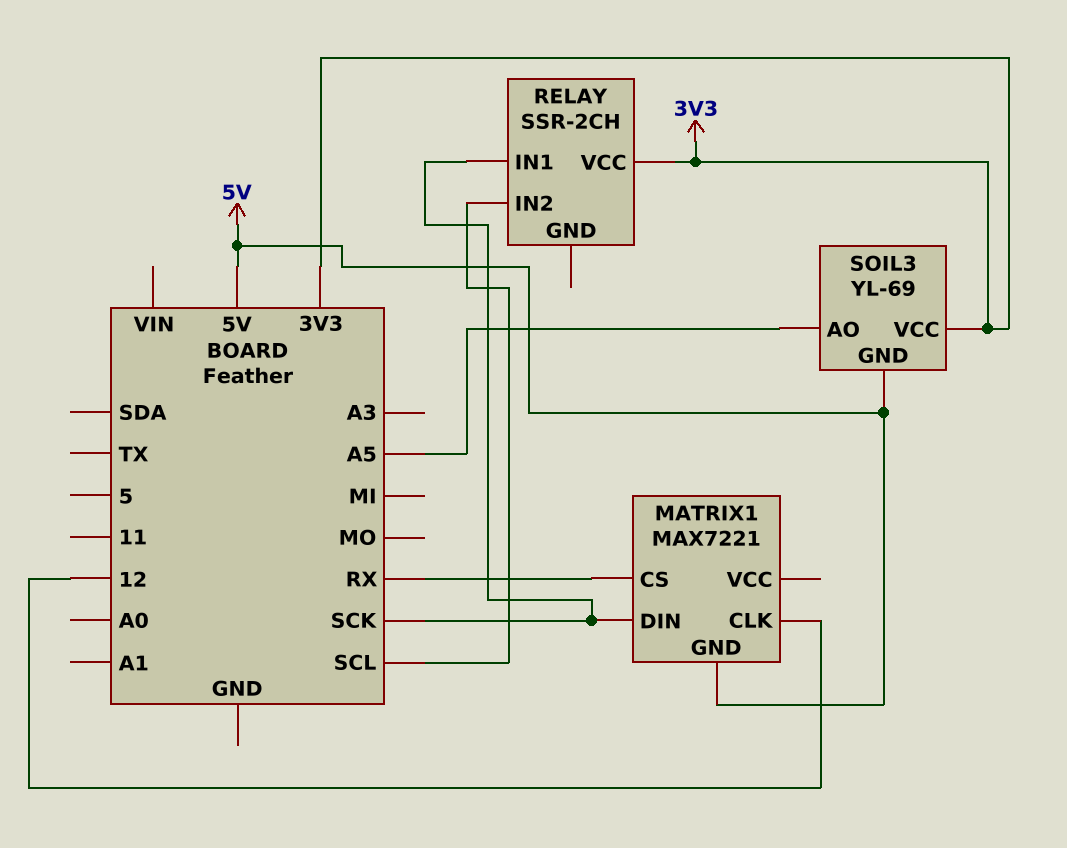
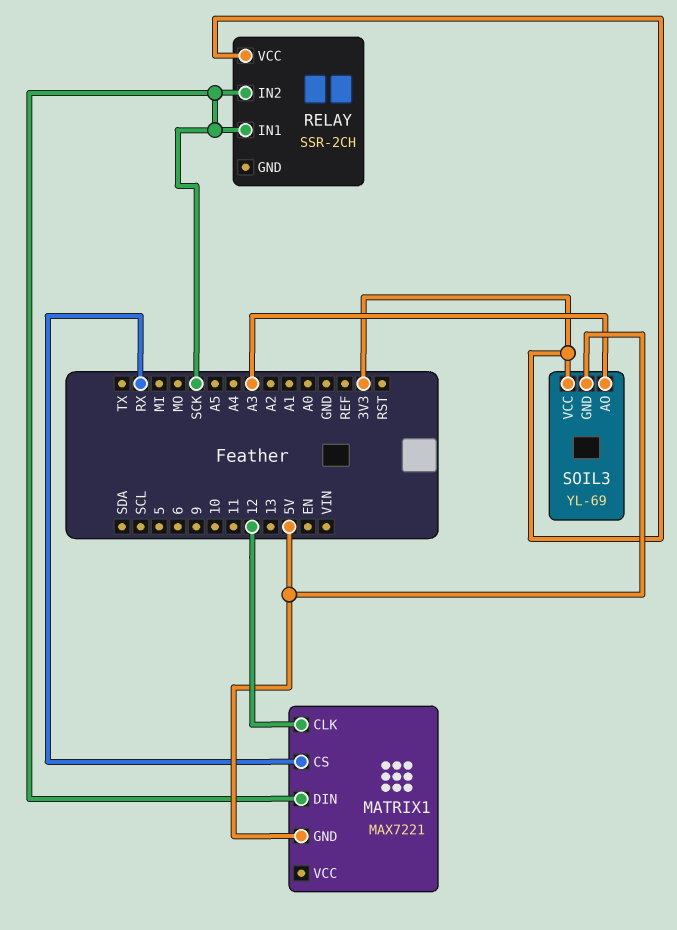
RELAY pin IN2: SCL -> SCK
SOIL3 pin AO: A5 -> A3

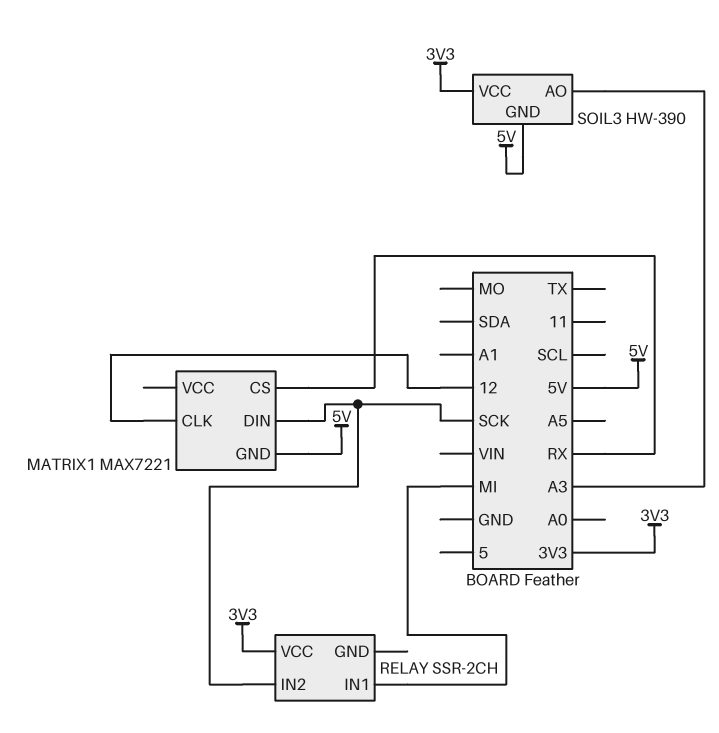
RELAY pin IN1: SCK -> MI
SOIL3: YL-69 -> HW-390

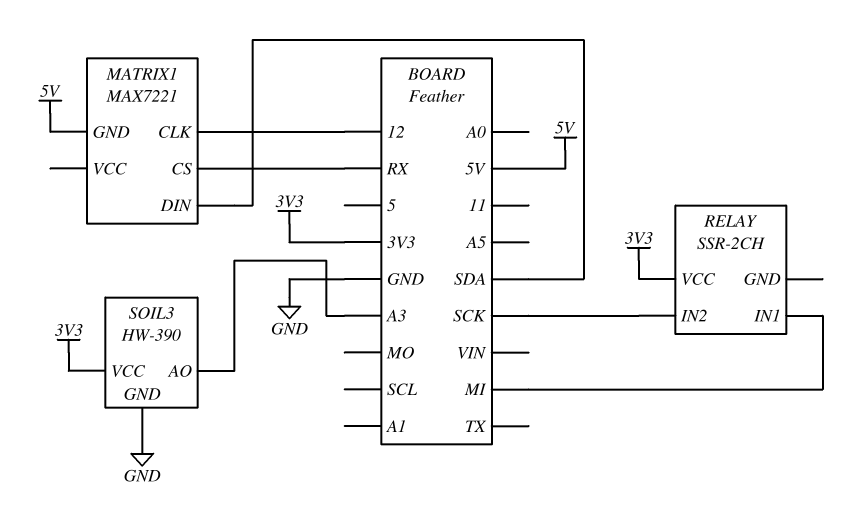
MATRIX1 pin DIN: SCK -> SDA
SOIL3 pin GND: 5V -> GND

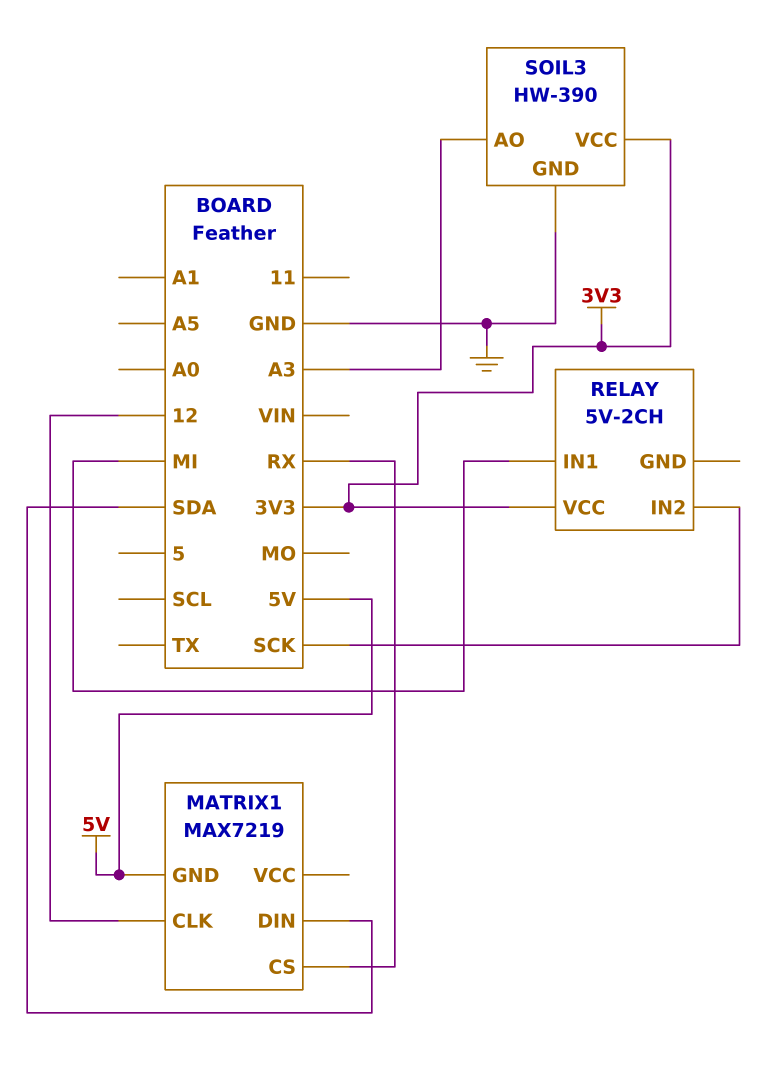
MATRIX1: MAX7221 -> MAX7219
RELAY: SSR-2CH -> 5V-2CH

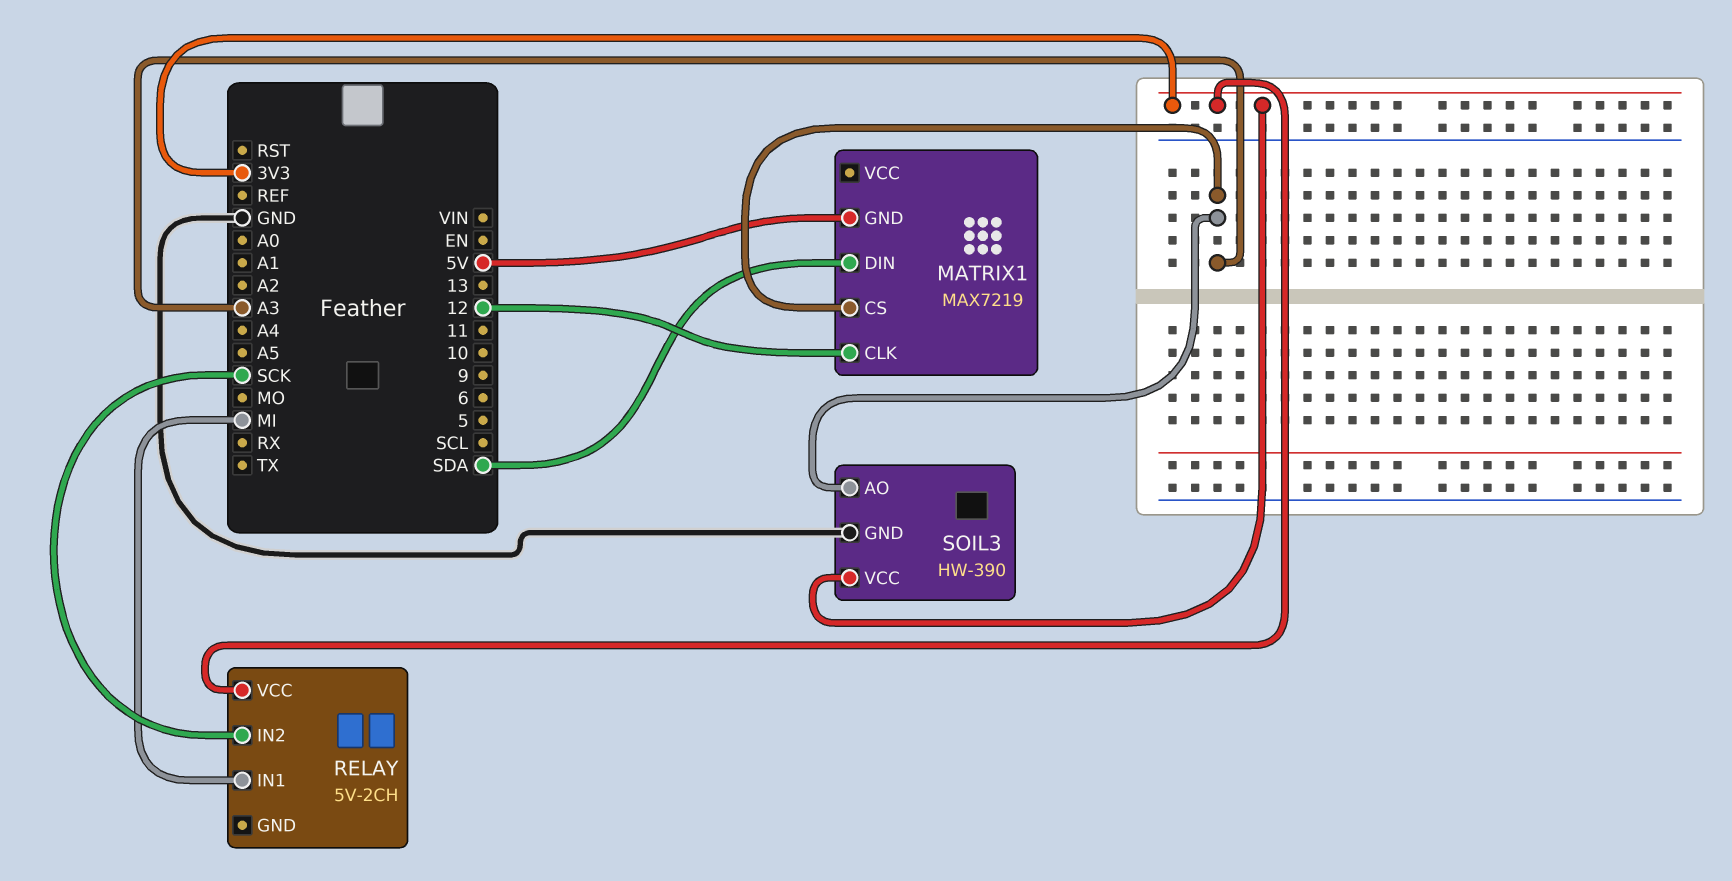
MATRIX1 pin CS: RX -> A3

